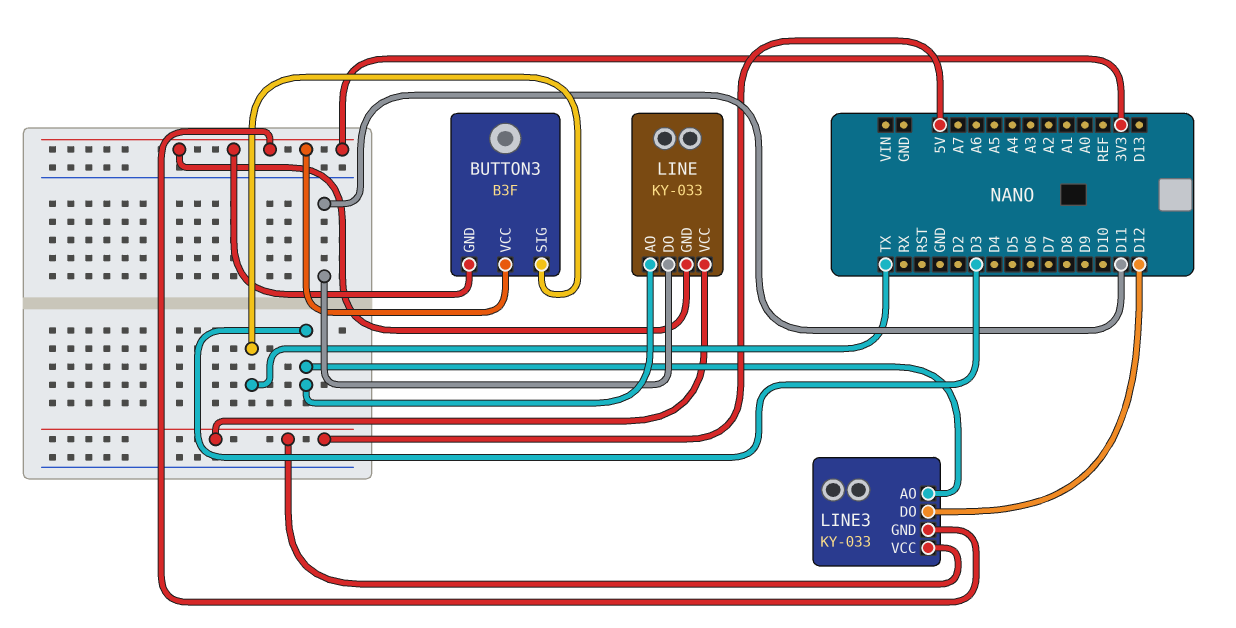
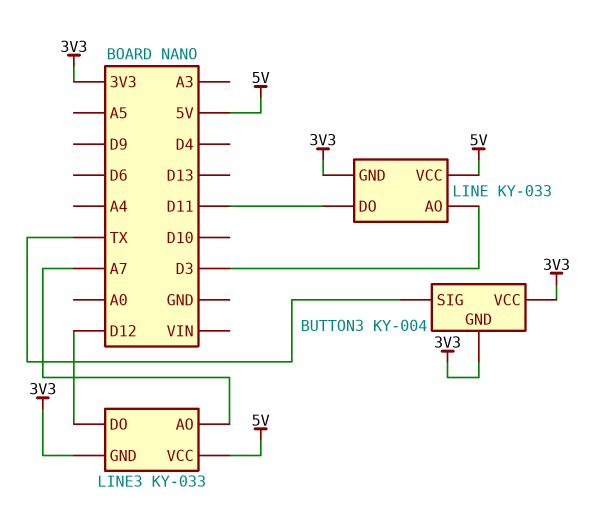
BUTTON3: B3F -> KY-004
LINE3 pin AO: D3 -> A7

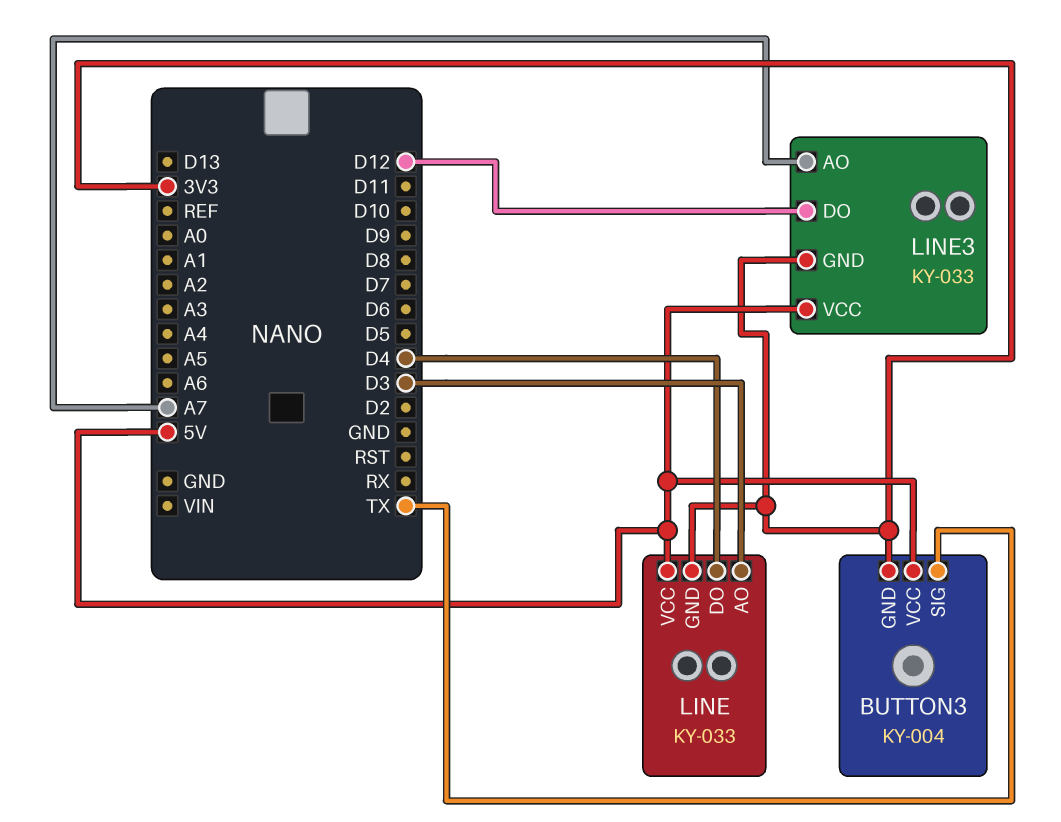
BUTTON3 pin VCC: 3V3 -> 5V
LINE pin DO: D11 -> D4

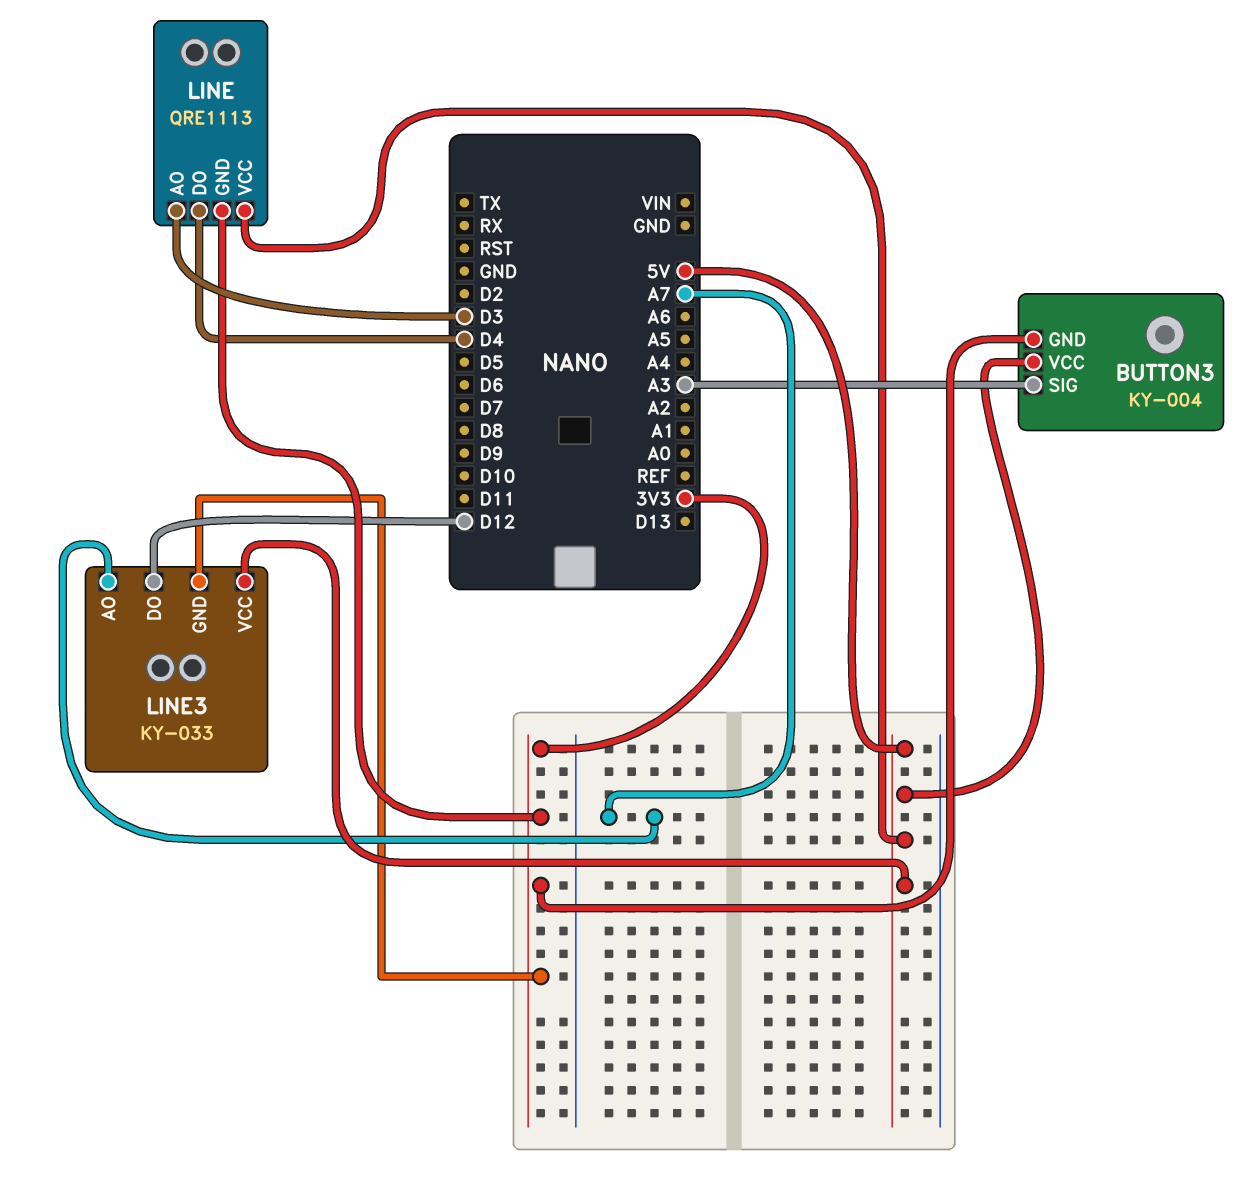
BUTTON3 pin SIG: TX -> A3
LINE: KY-033 -> QRE1113

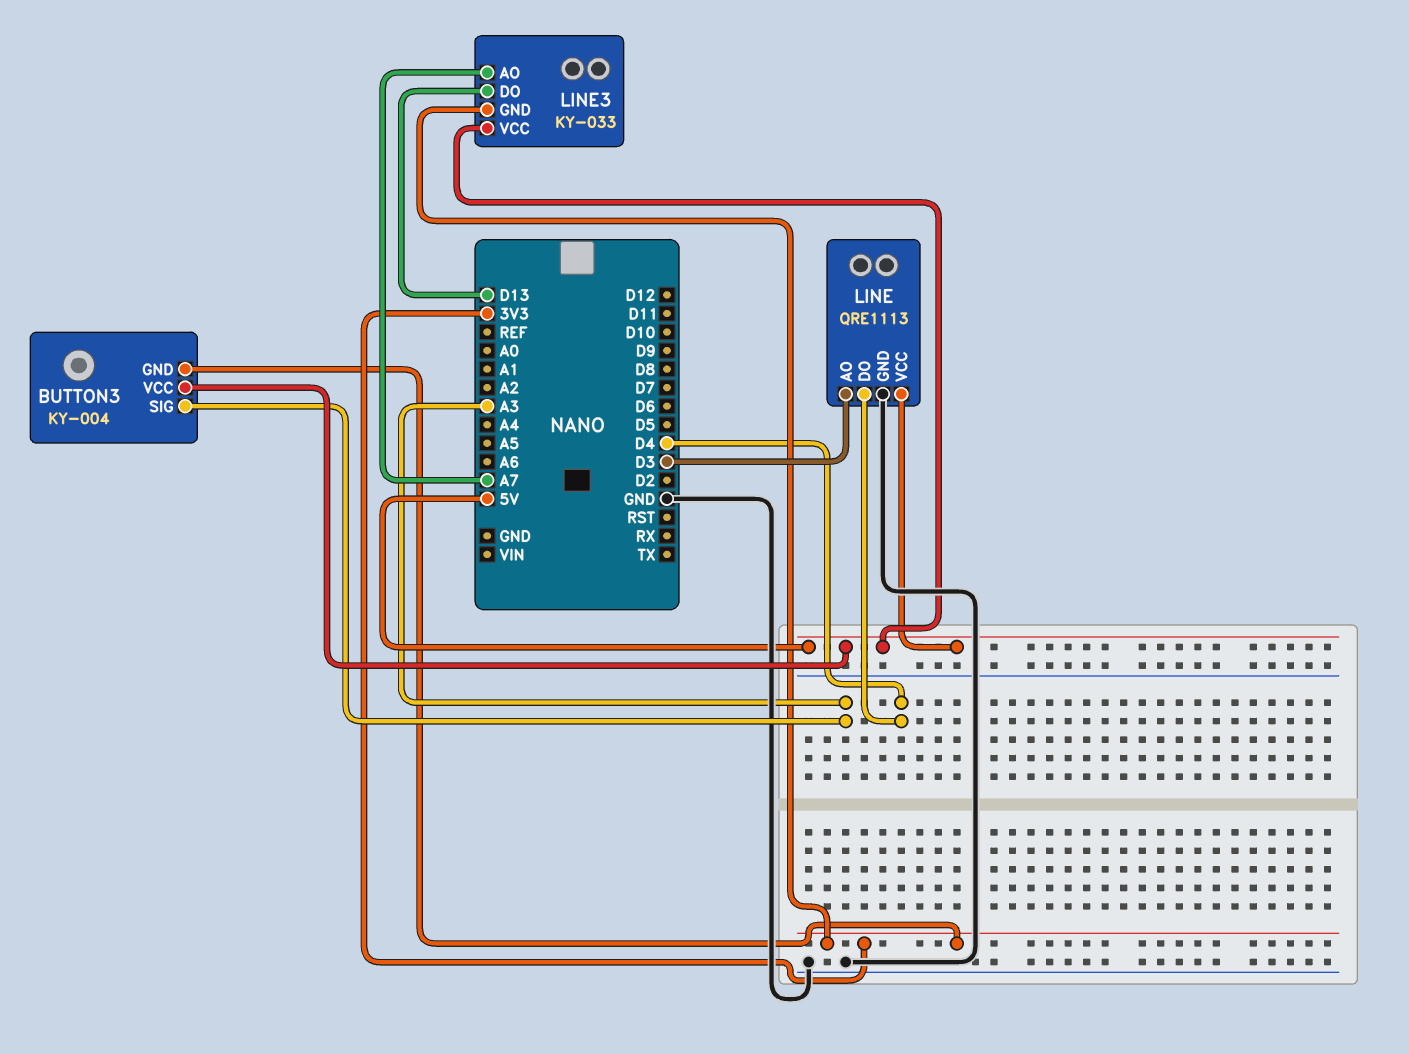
LINE pin GND: 3V3 -> GND
LINE3 pin DO: D12 -> D13

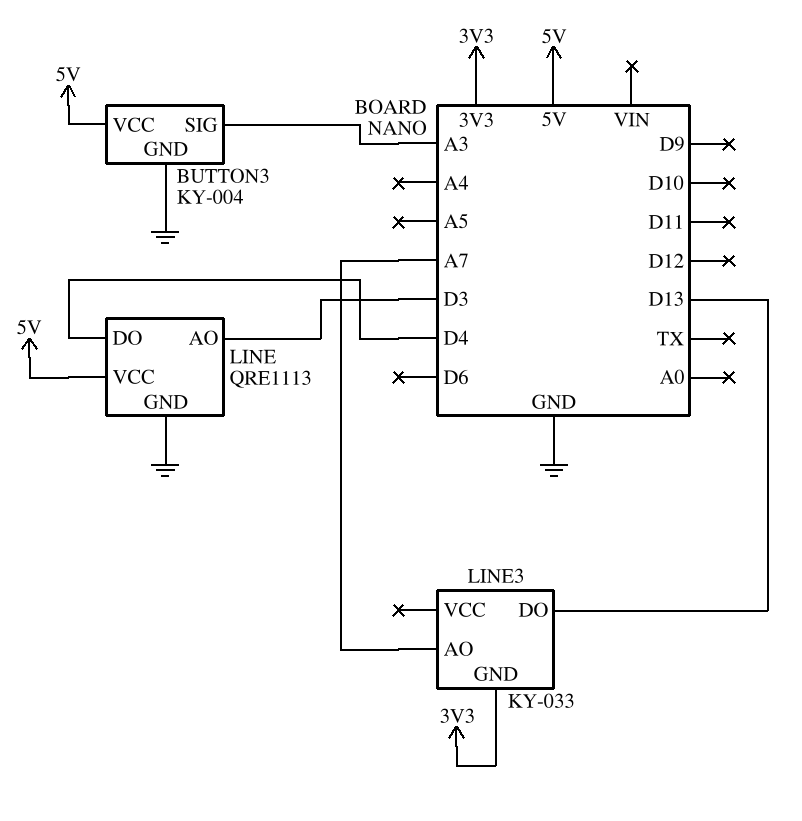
BUTTON3 pin GND: 3V3 -> GND
LINE3 pin VCC: 5V -> none

